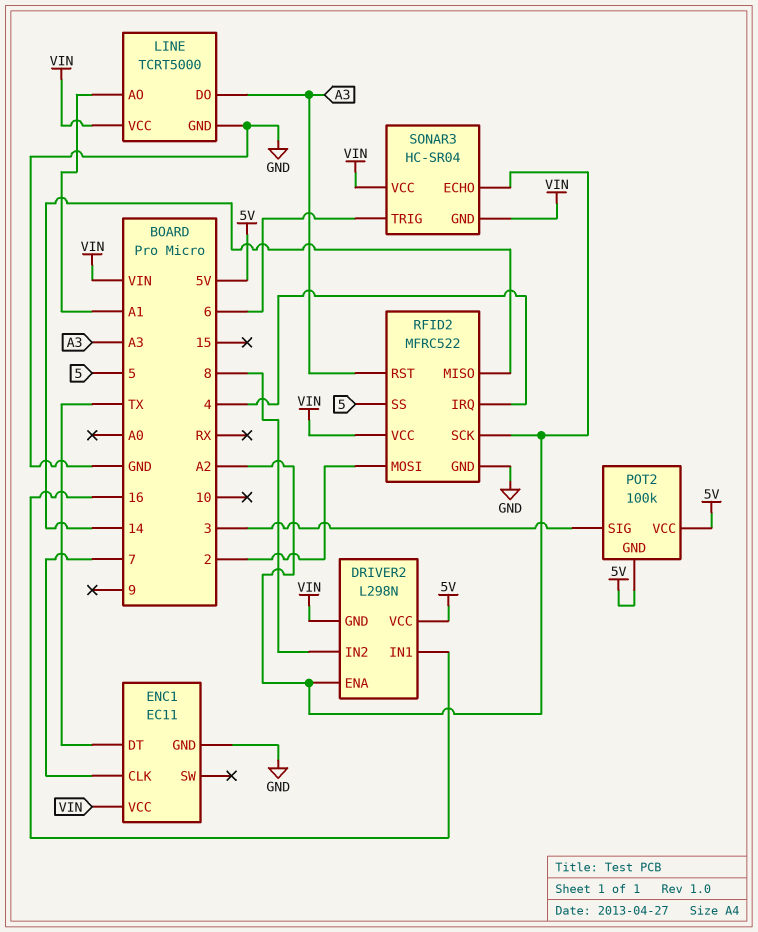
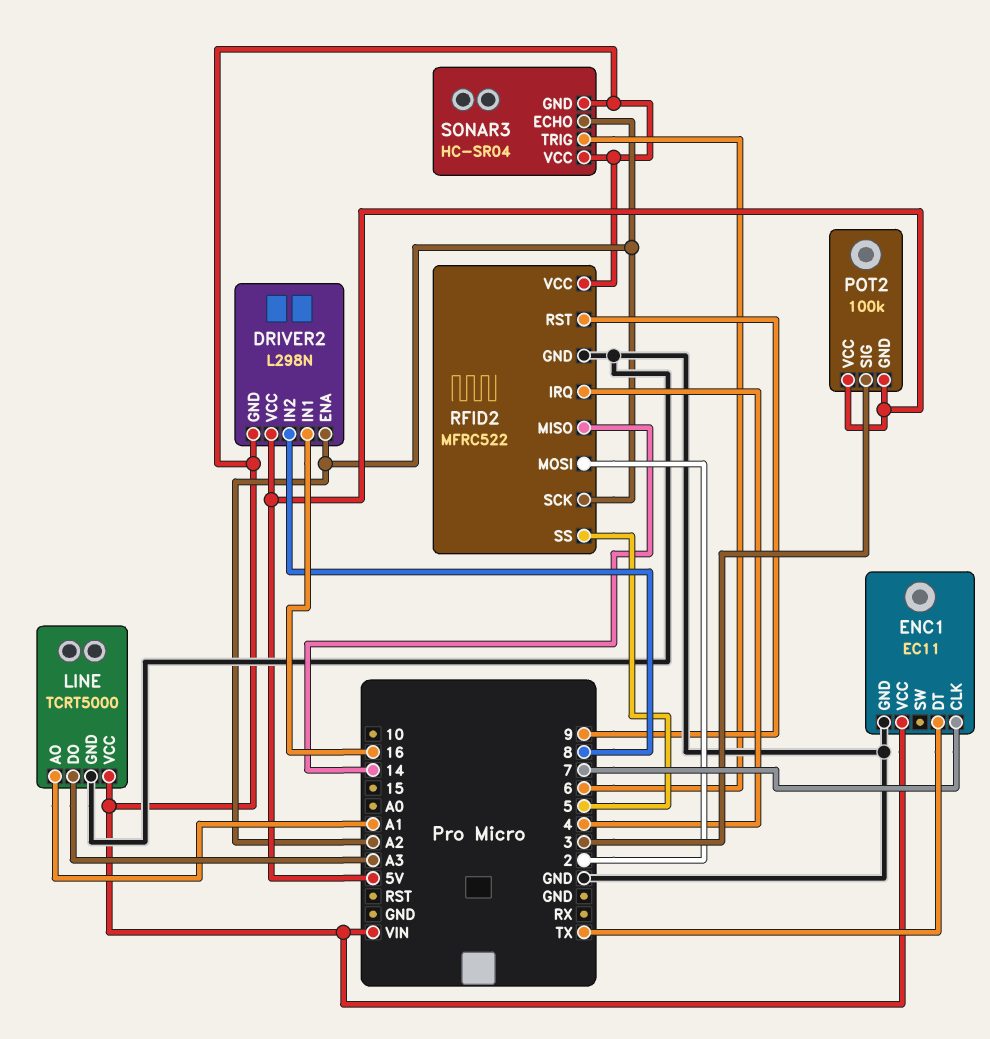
RFID2 pin RST: A3 -> 9

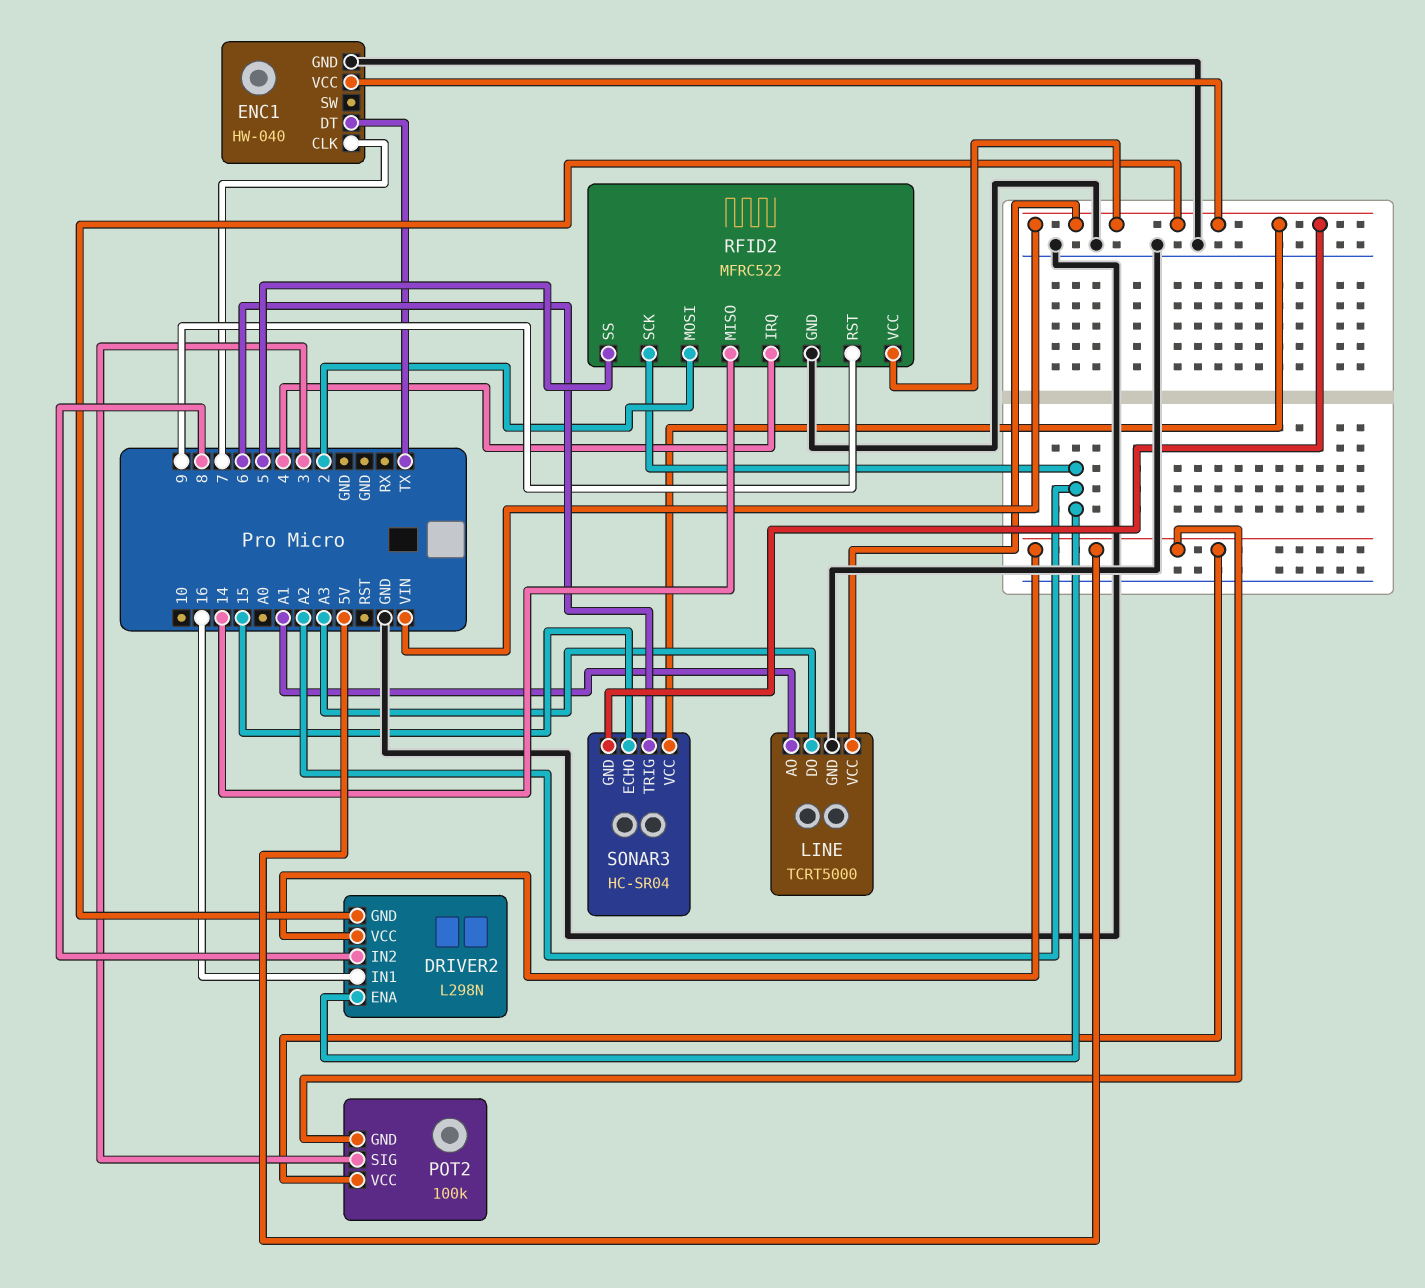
ENC1: EC11 -> HW-040
SONAR3 pin ECHO: A2 -> 15

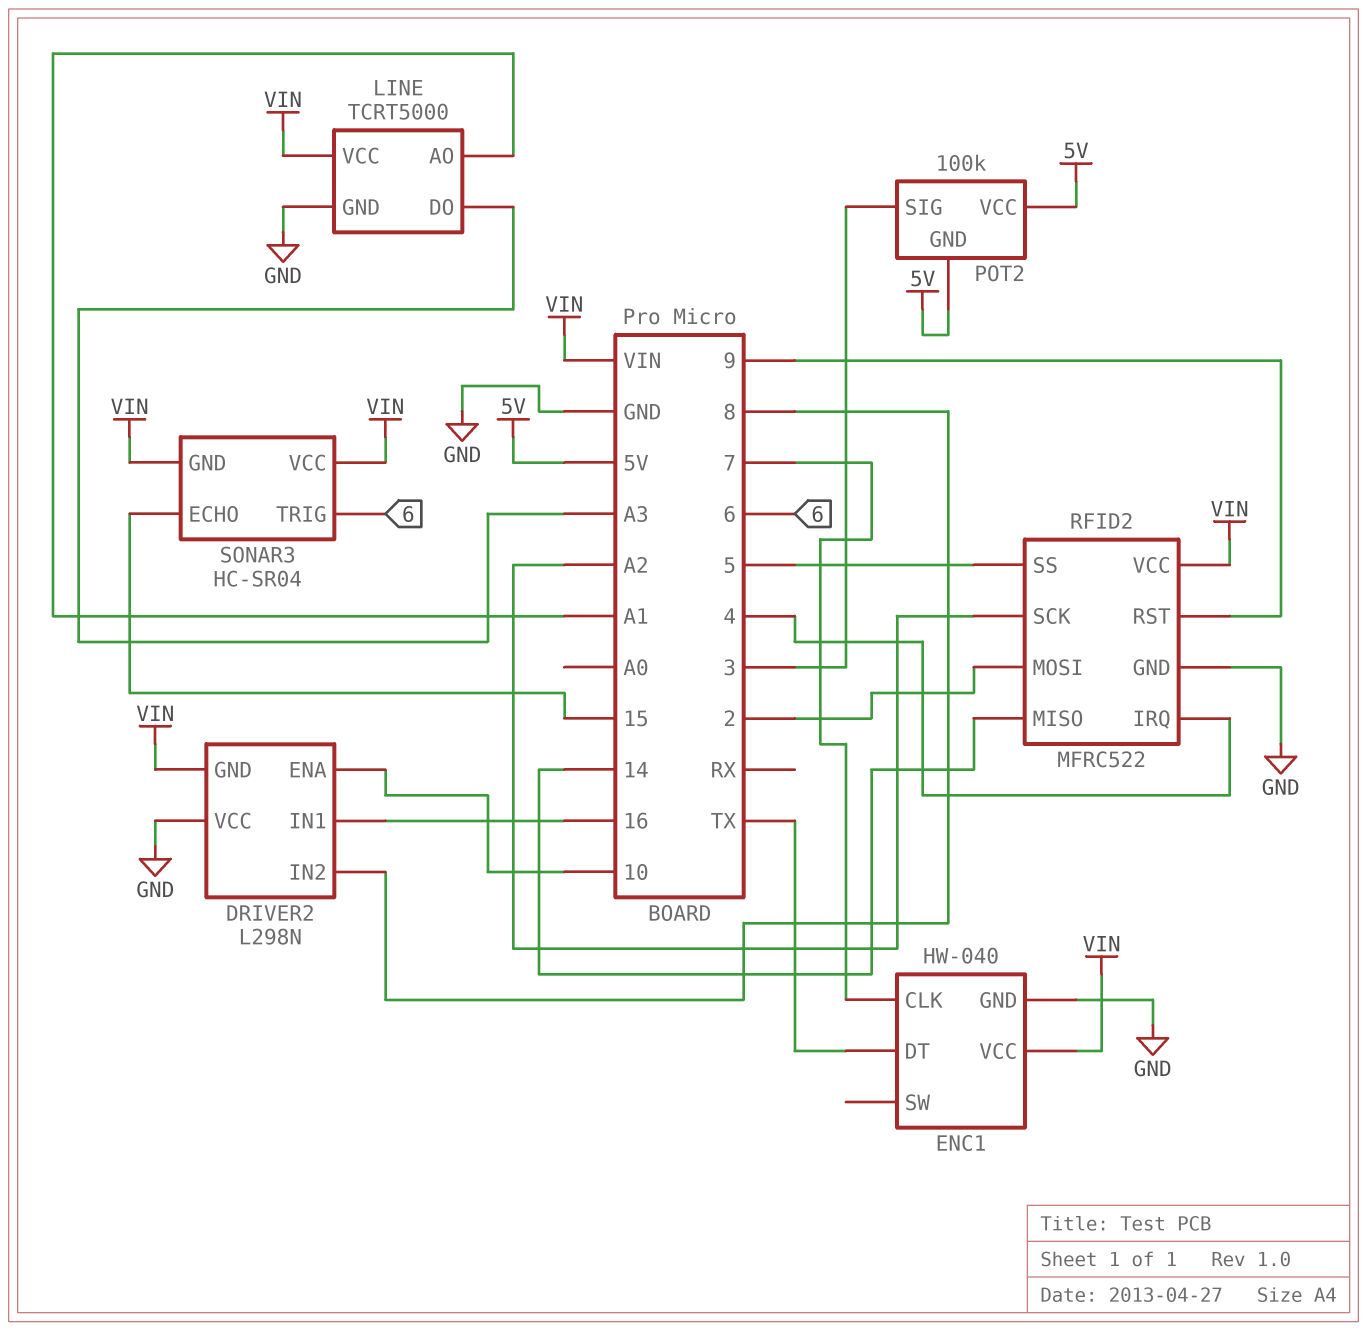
DRIVER2 pin ENA: A2 -> 10
DRIVER2 pin VCC: 5V -> GND

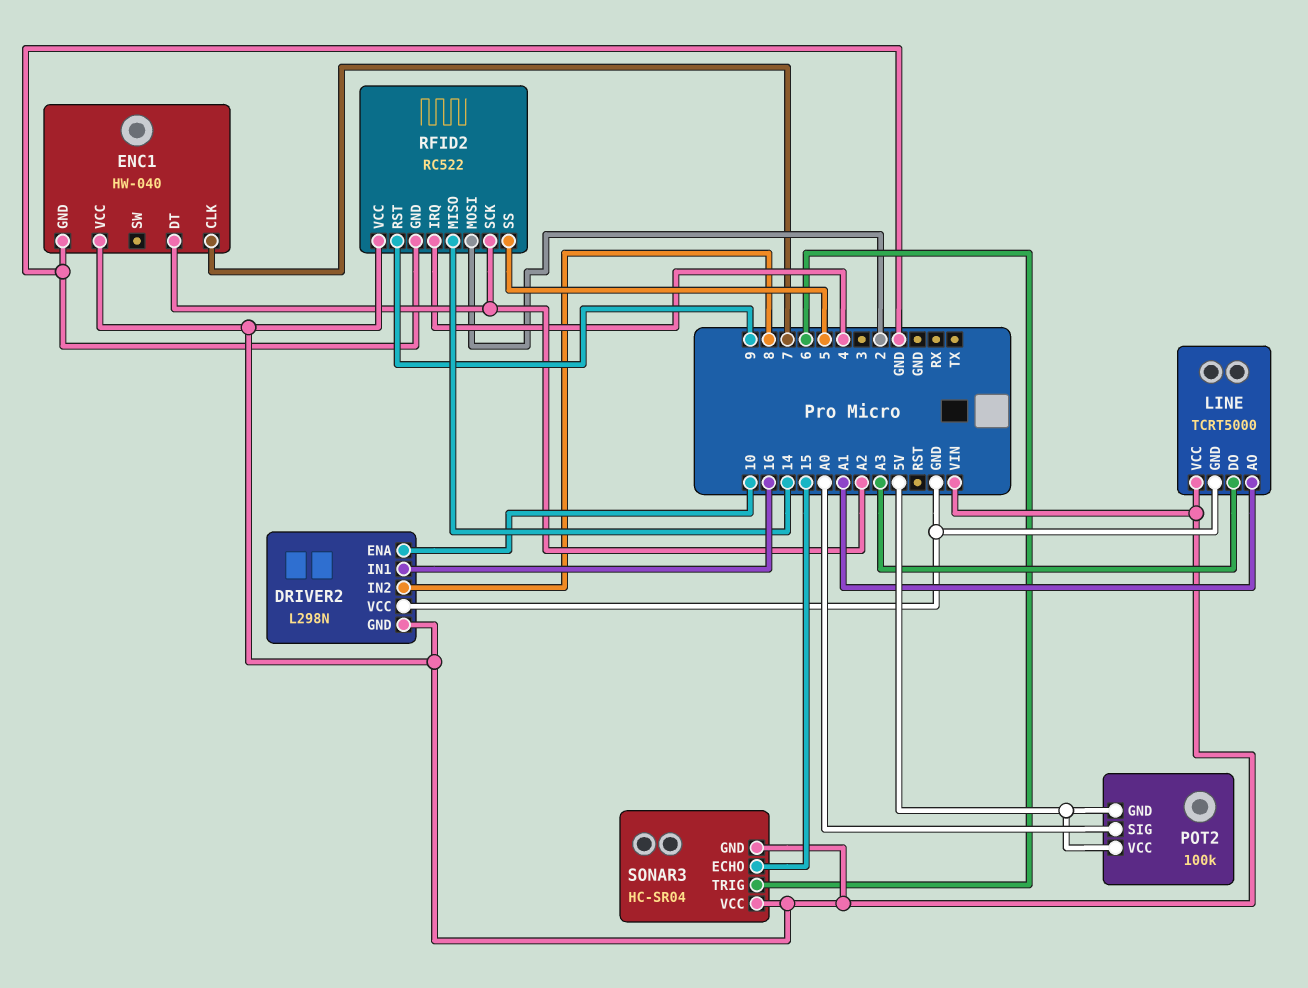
ENC1 pin DT: TX -> A2
POT2 pin SIG: 3 -> A0
RFID2: MFRC522 -> RC522

